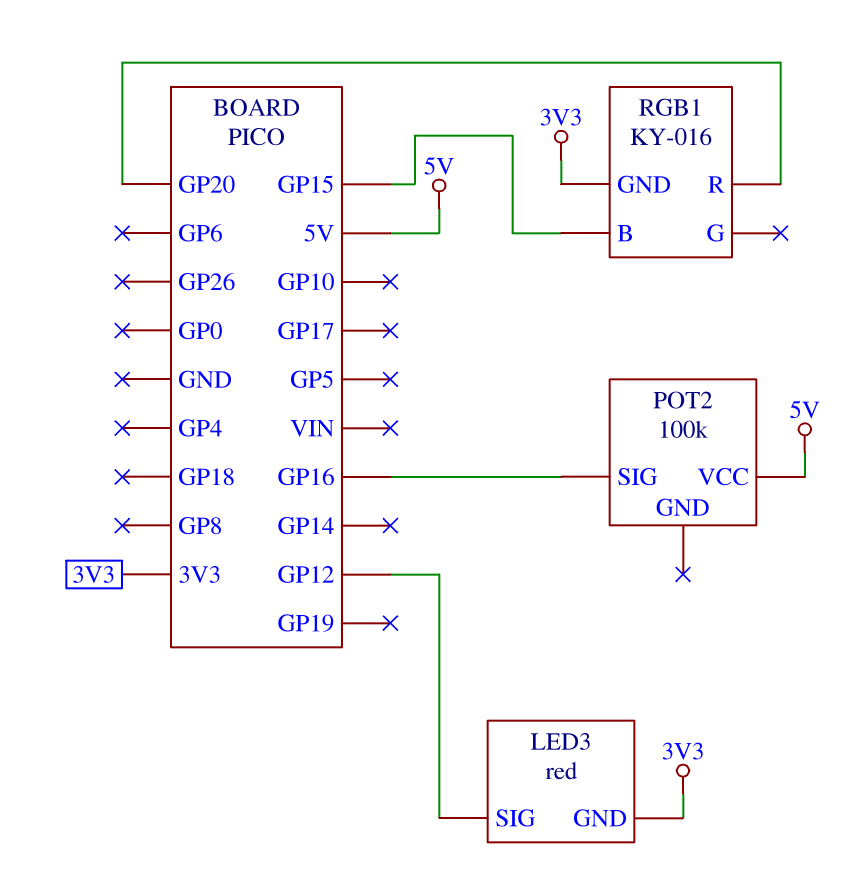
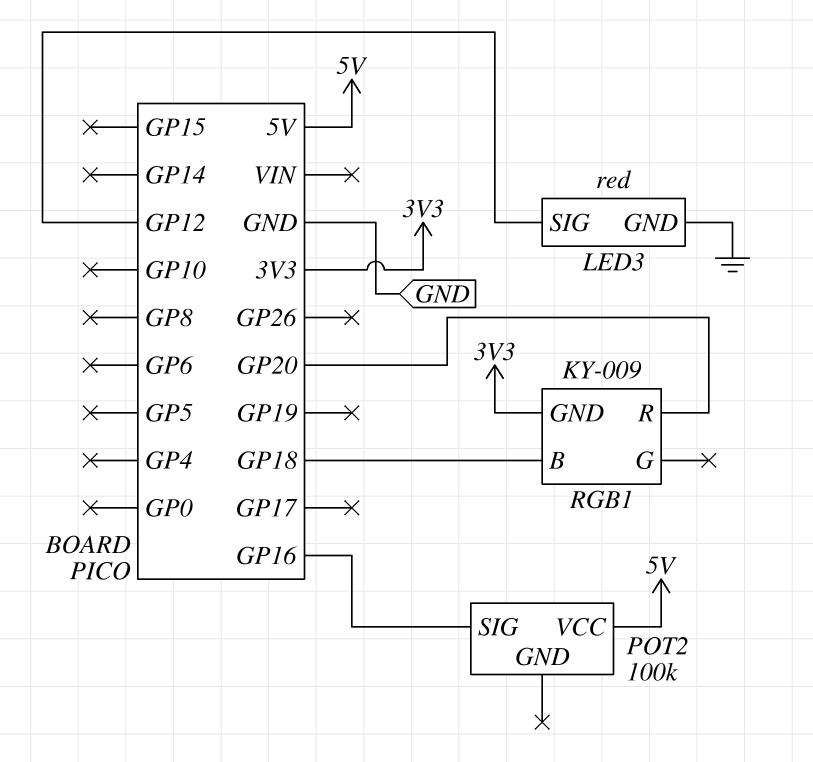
LED3 pin GND: 3V3 -> GND
RGB1: KY-016 -> KY-009
RGB1 pin B: GP15 -> GP18

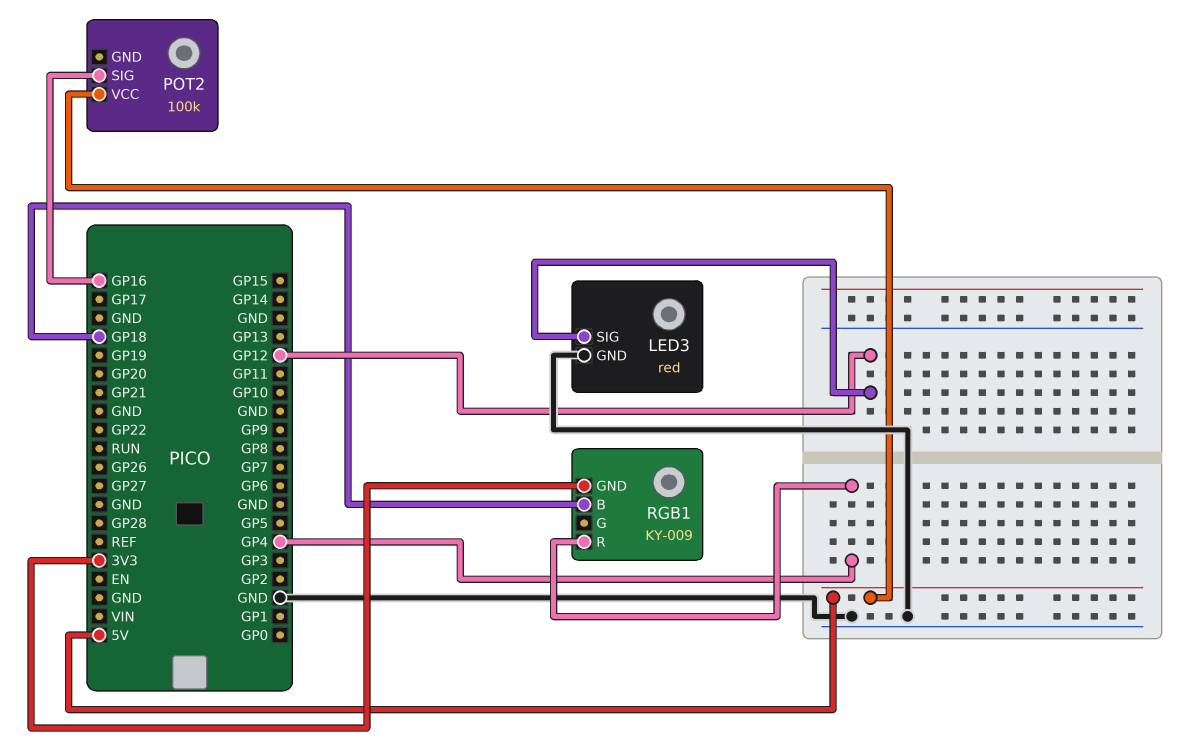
RGB1 pin R: GP20 -> GP4

